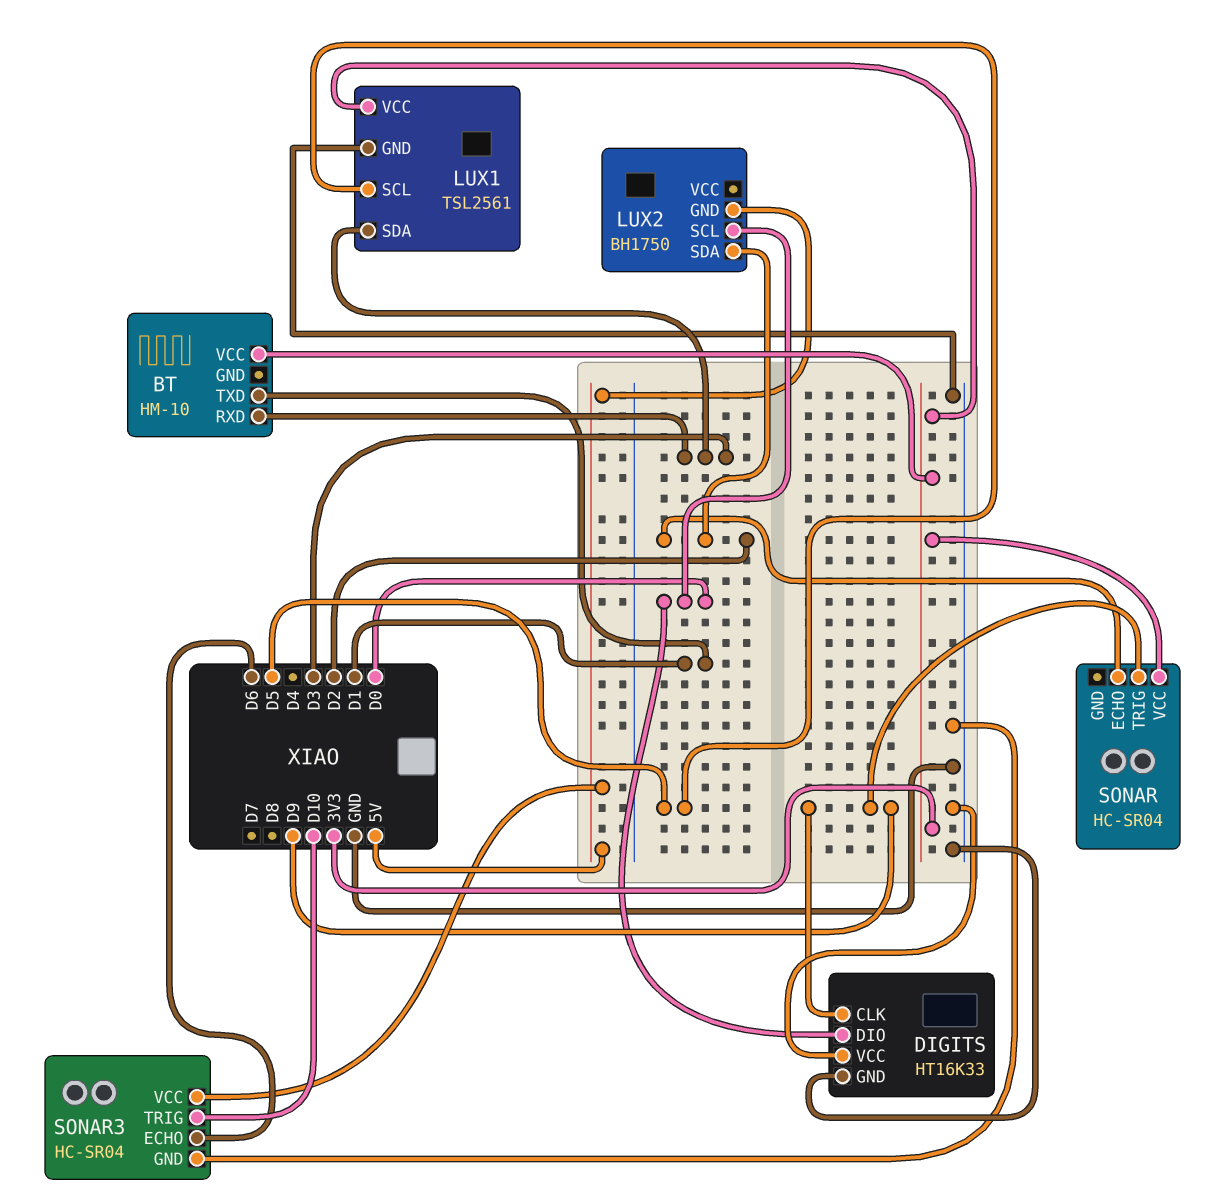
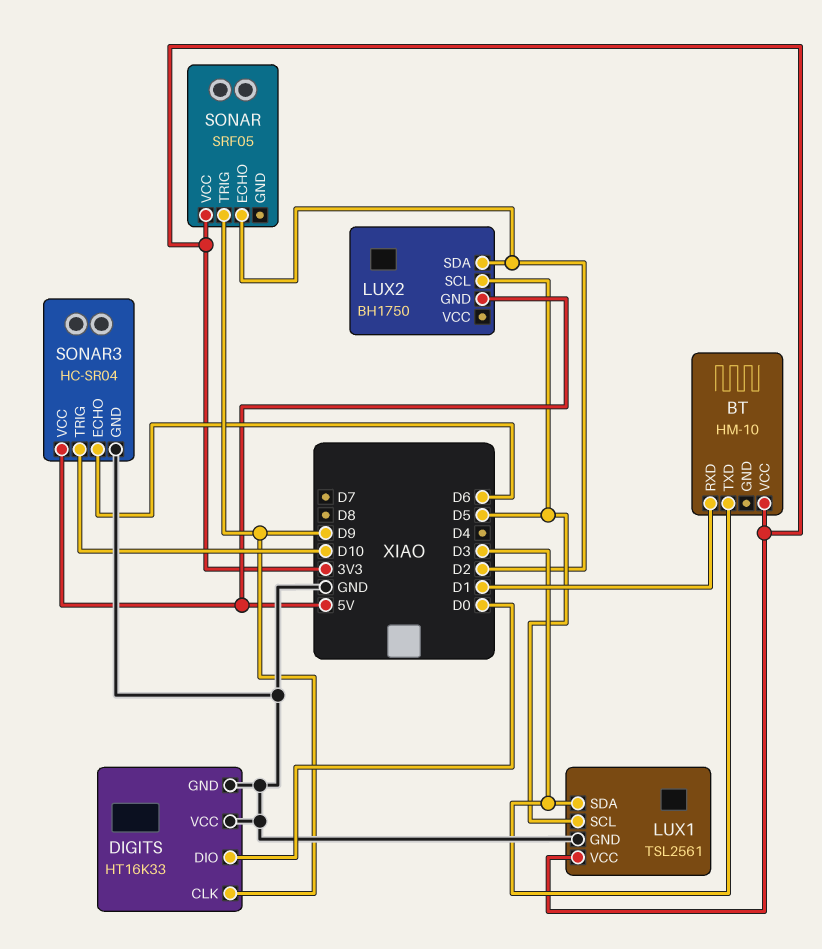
BT pin RXD: D3 -> D1
BT pin TXD: D1 -> D3
LUX2 pin SCL: D0 -> D5
SONAR: HC-SR04 -> SRF05

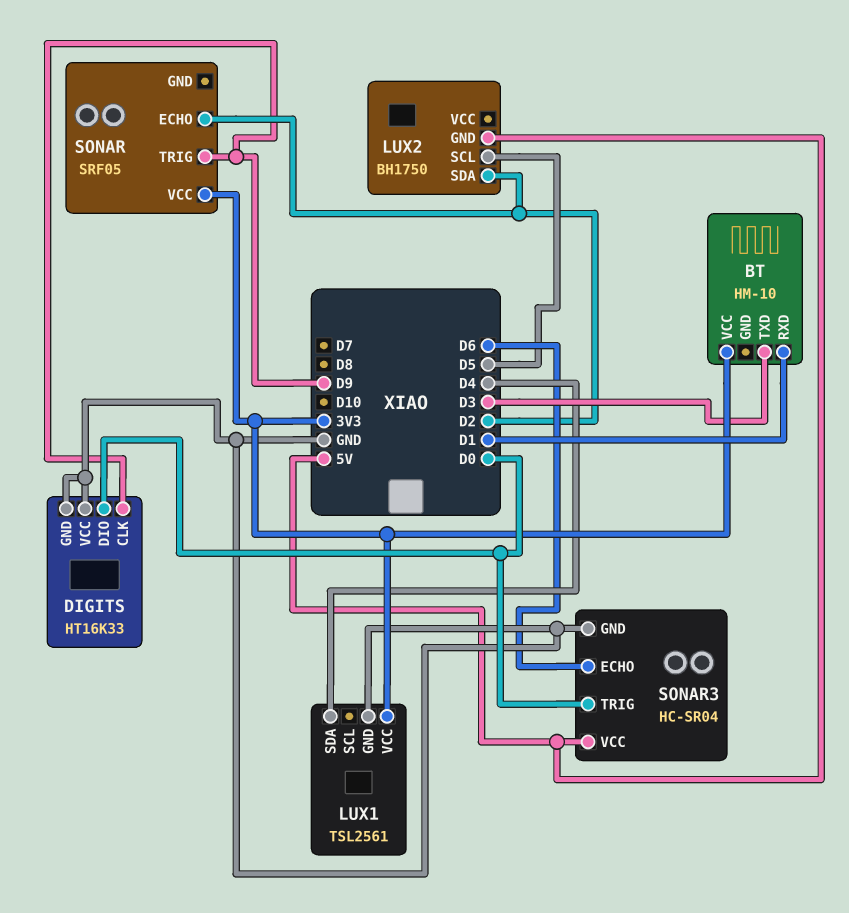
LUX1 pin SCL: D5 -> none
LUX1 pin SDA: D3 -> D4
SONAR3 pin TRIG: D10 -> D0

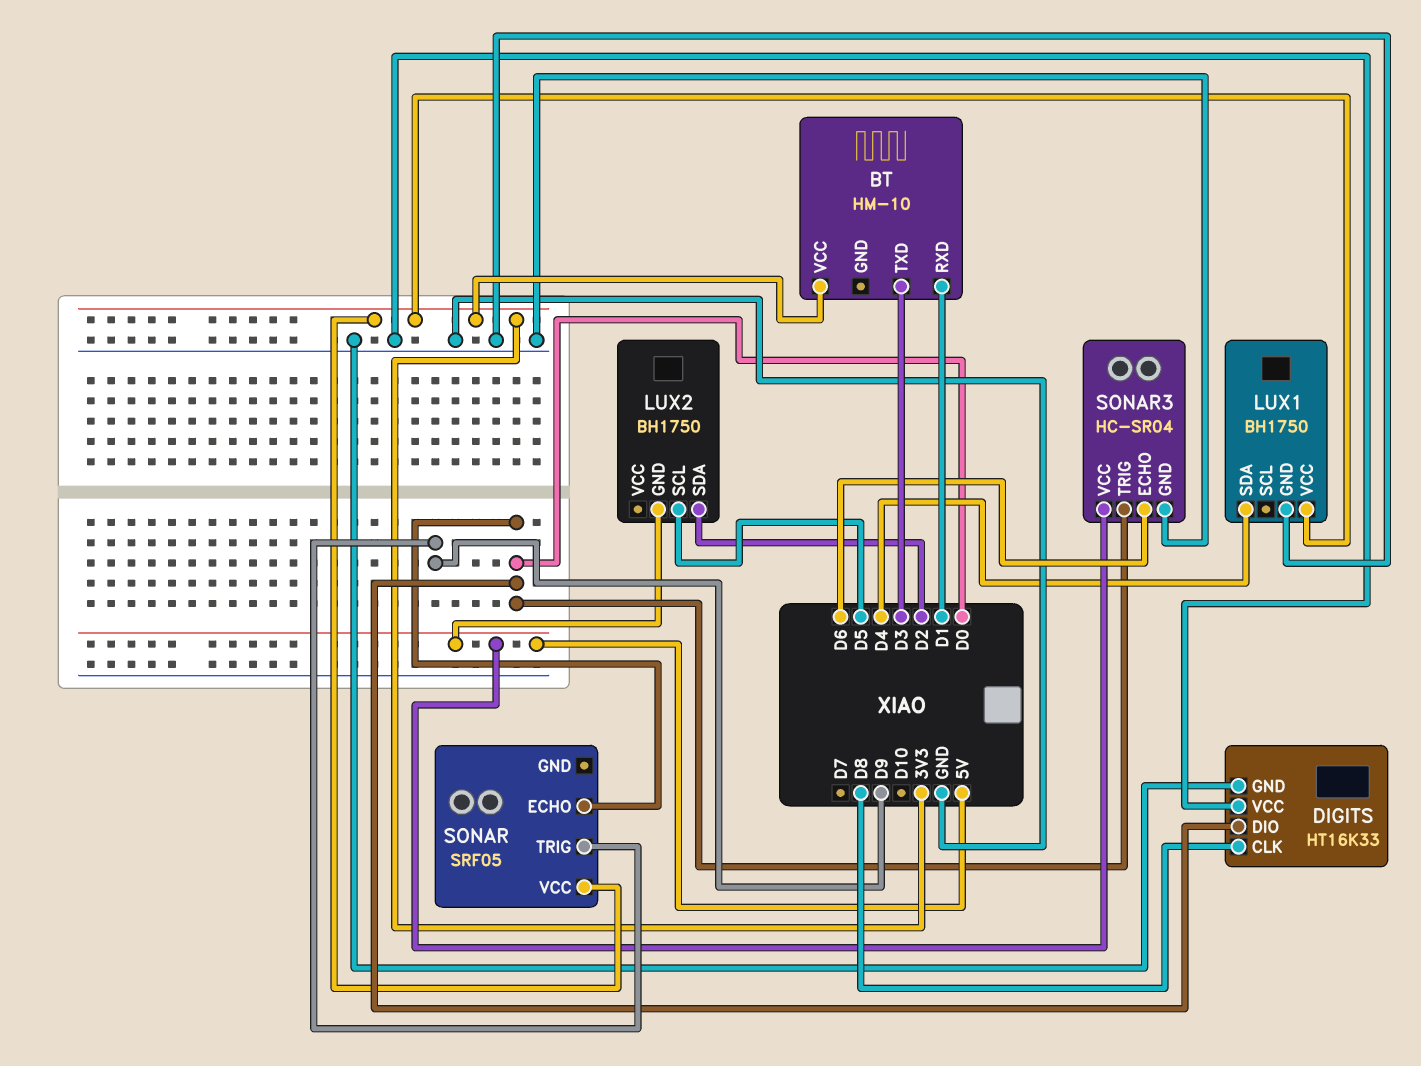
DIGITS pin CLK: D9 -> D8
LUX1: TSL2561 -> BH1750
SONAR pin ECHO: D2 -> D0

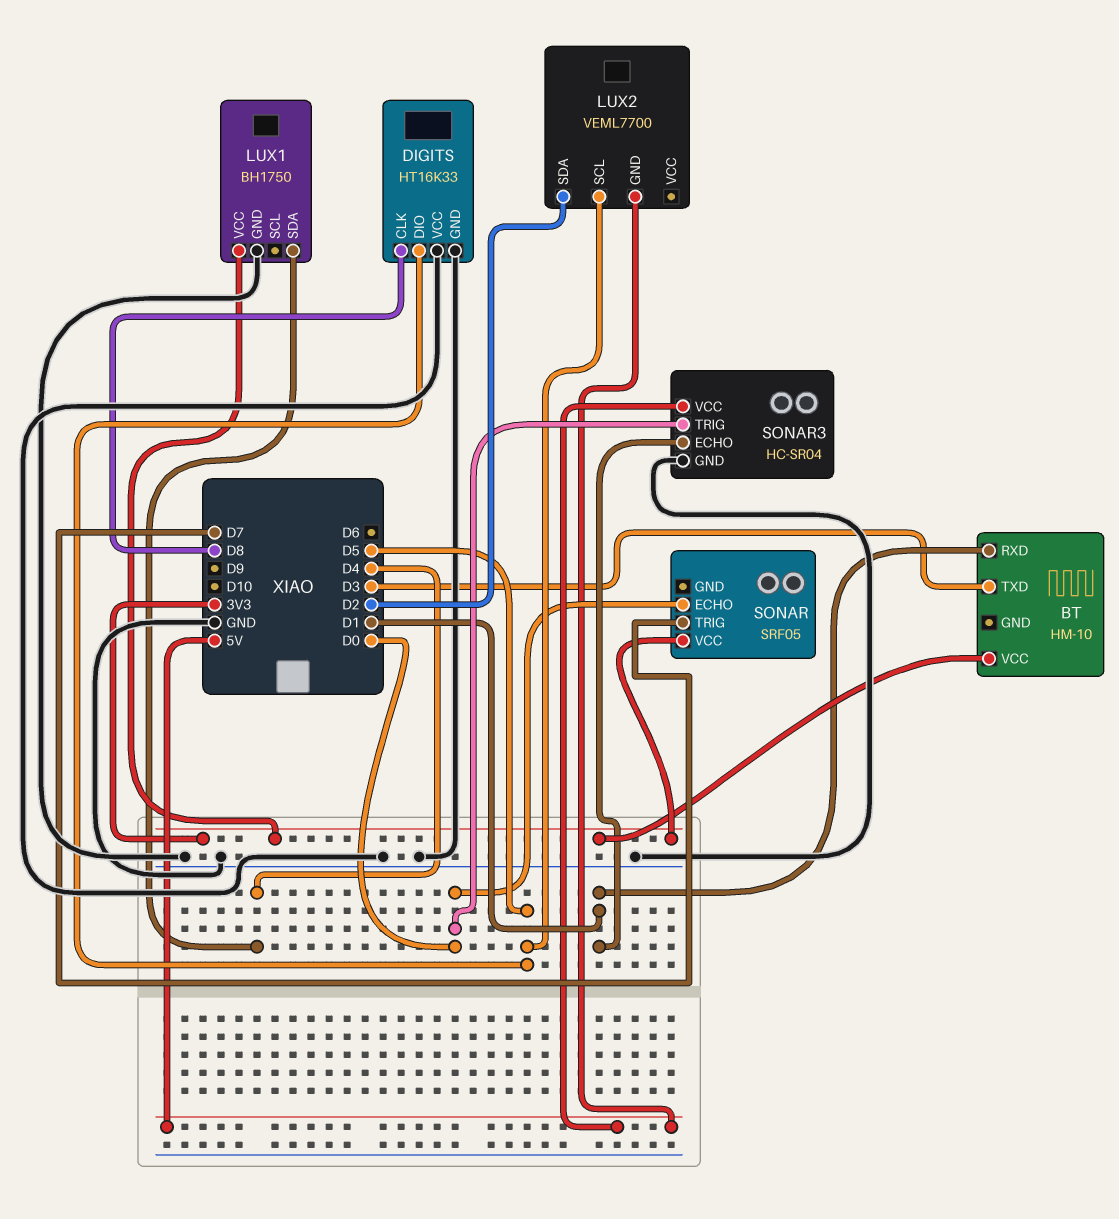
DIGITS pin DIO: D0 -> D5
LUX2: BH1750 -> VEML7700
SONAR pin TRIG: D9 -> D7
SONAR3 pin ECHO: D6 -> D1

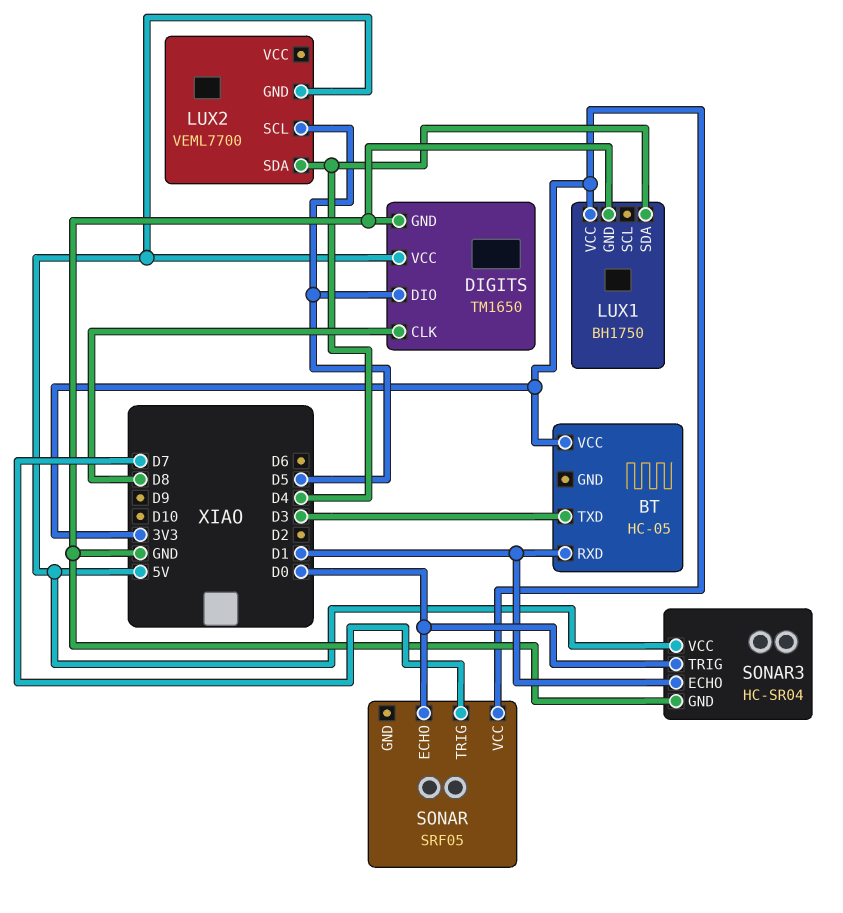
BT: HM-10 -> HC-05
DIGITS: HT16K33 -> TM1650
DIGITS pin VCC: GND -> 5V
LUX2 pin SDA: D2 -> D4

